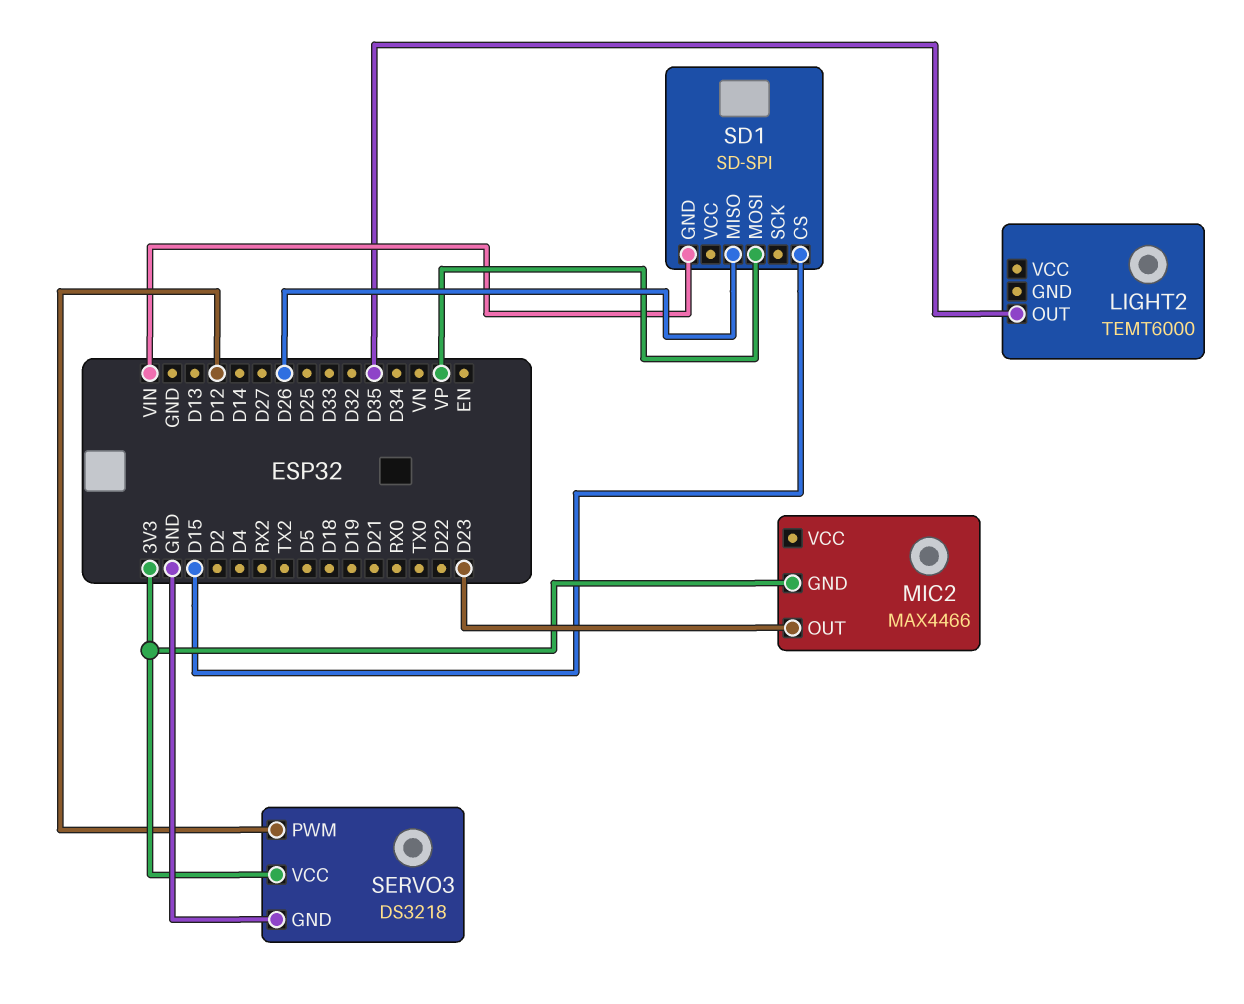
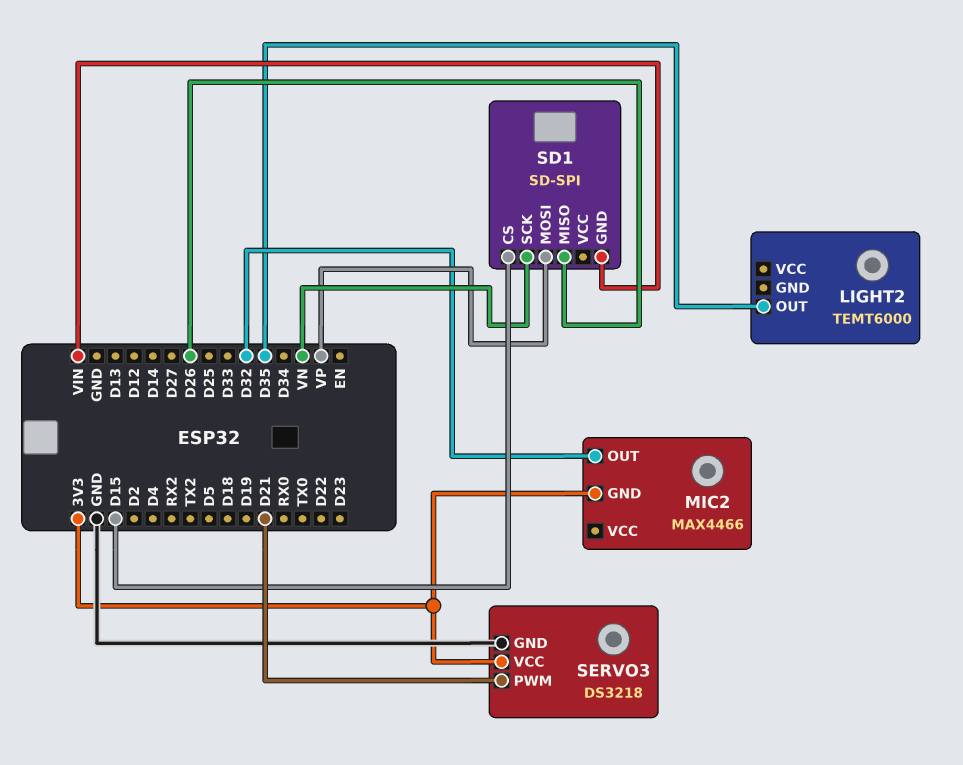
MIC2 pin OUT: D23 -> D32
SD1 pin SCK: none -> VN
SERVO3 pin PWM: D12 -> D21

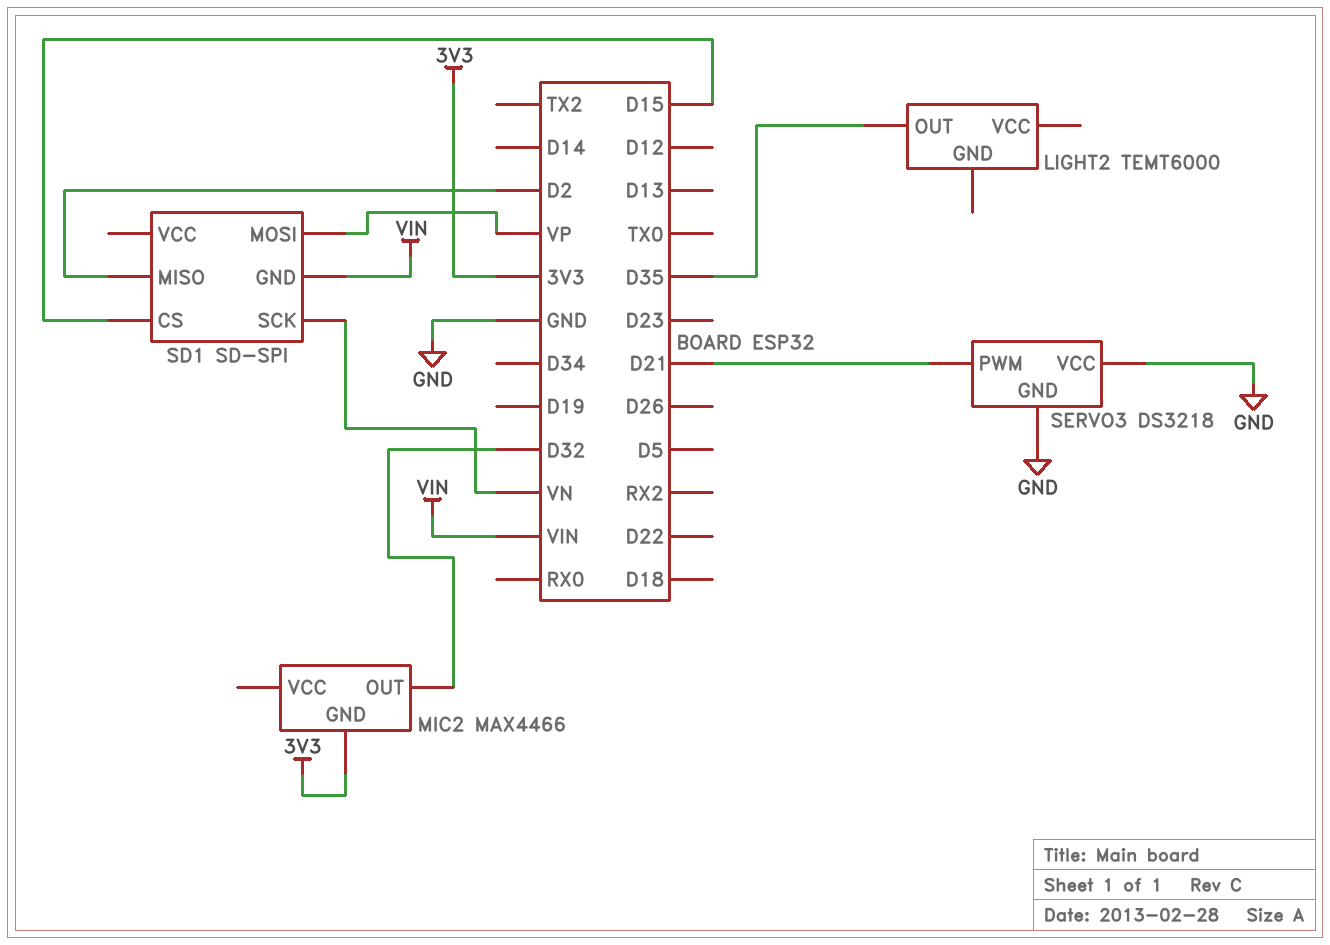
SD1 pin MISO: D26 -> D2
SERVO3 pin VCC: 3V3 -> GND

